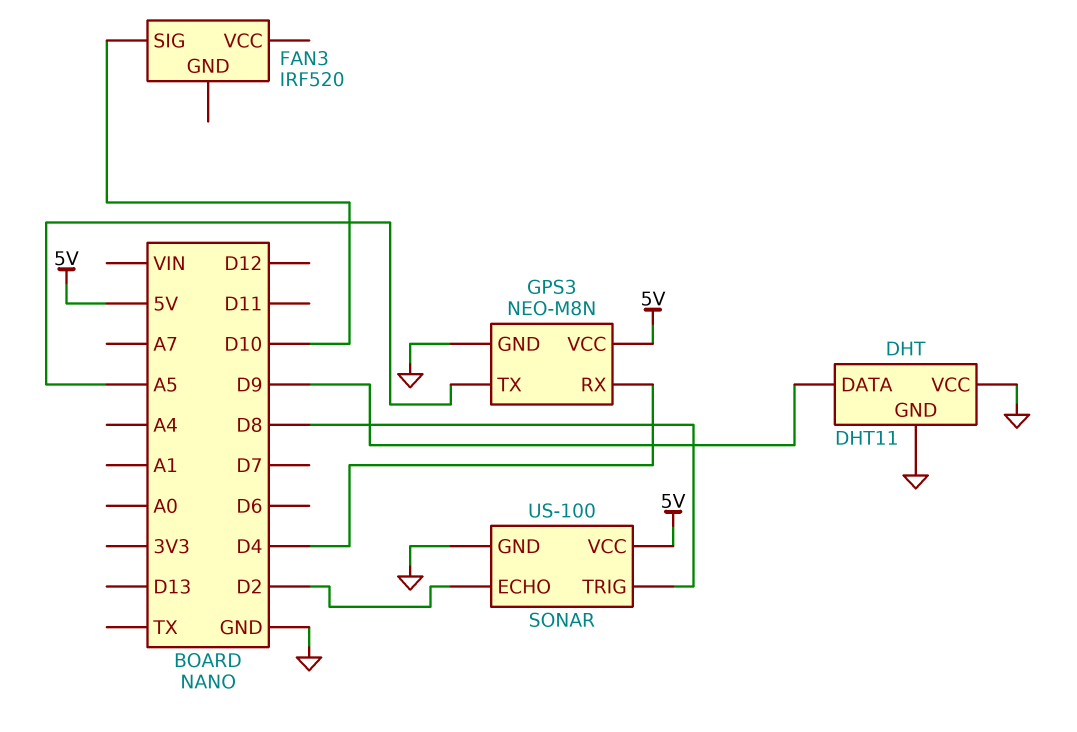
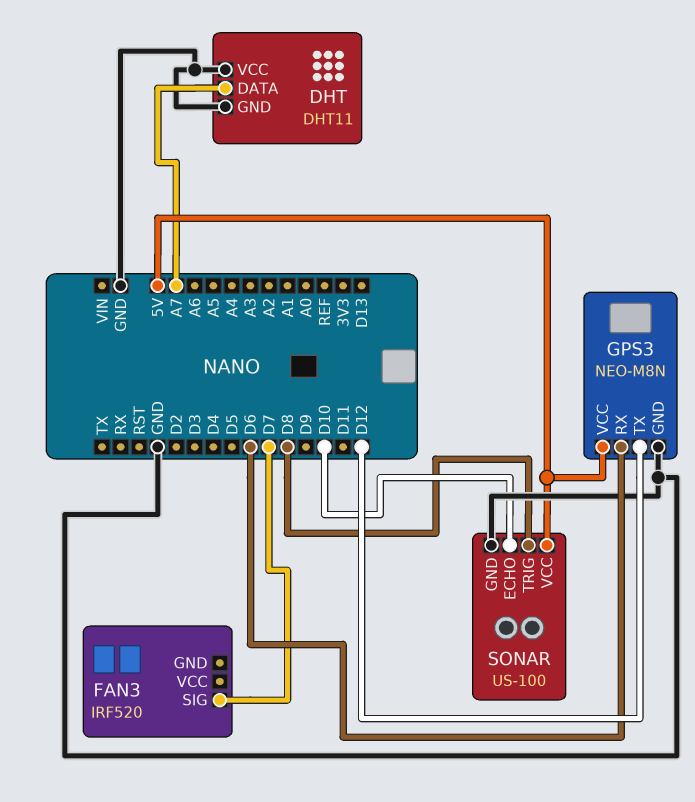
DHT pin DATA: D9 -> A7
FAN3 pin SIG: D10 -> D7
GPS3 pin RX: D4 -> D6
GPS3 pin TX: A5 -> D12
SONAR pin ECHO: D2 -> D10

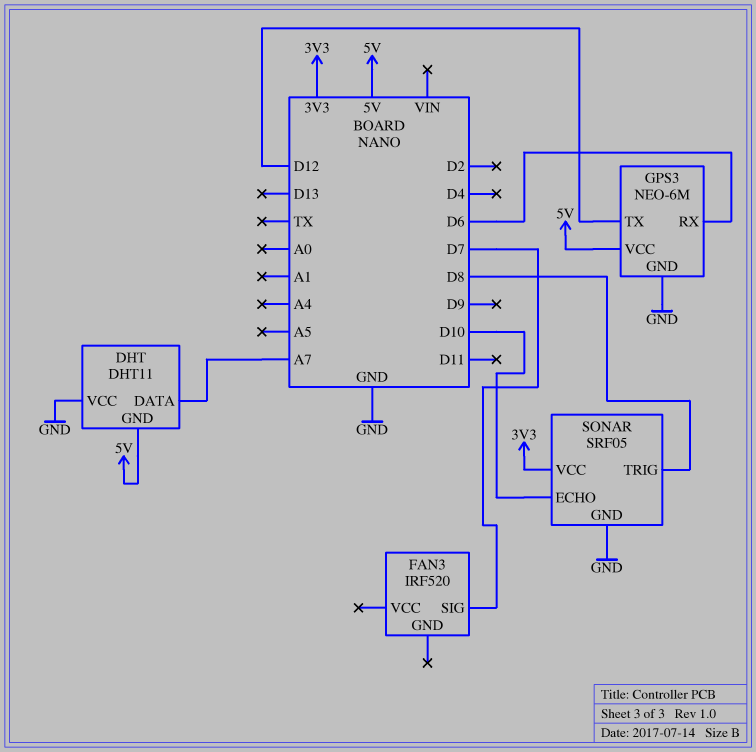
DHT pin GND: GND -> 5V
GPS3: NEO-M8N -> NEO-6M
SONAR: US-100 -> SRF05
SONAR pin VCC: 5V -> 3V3

